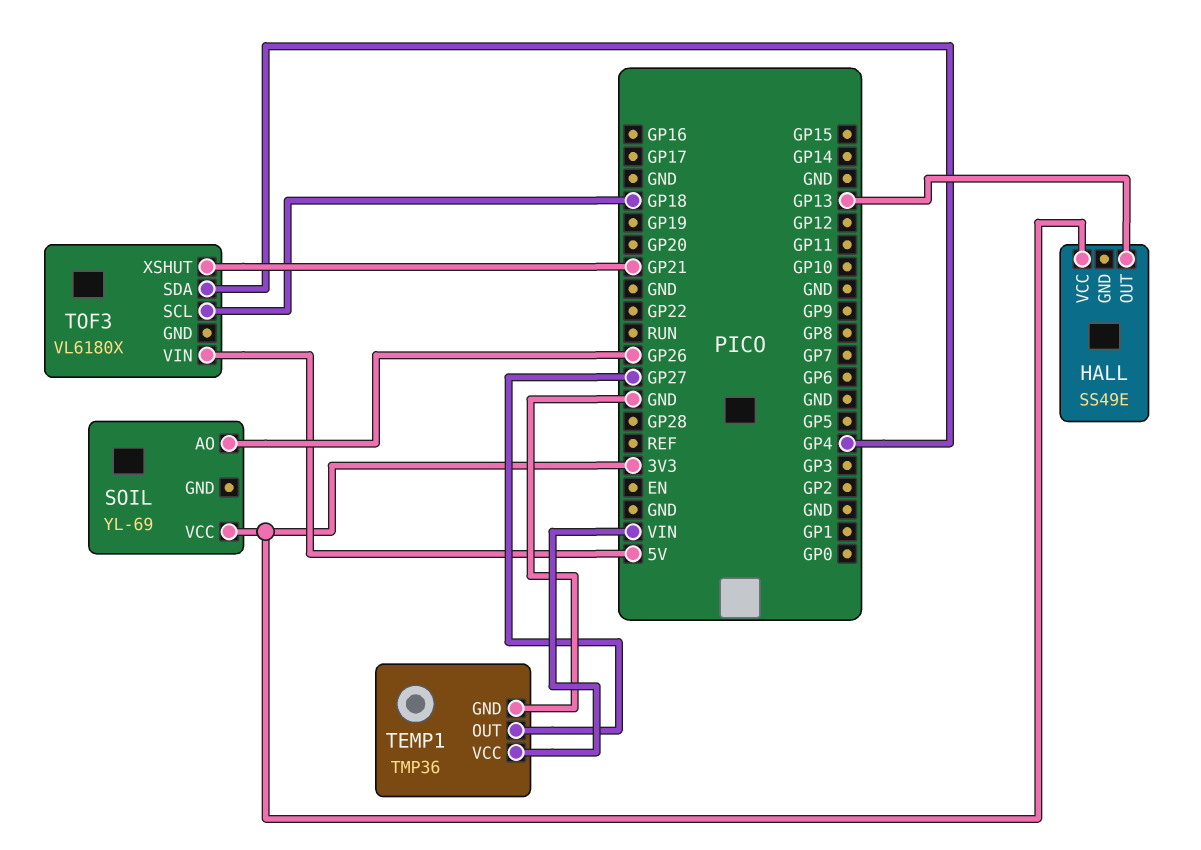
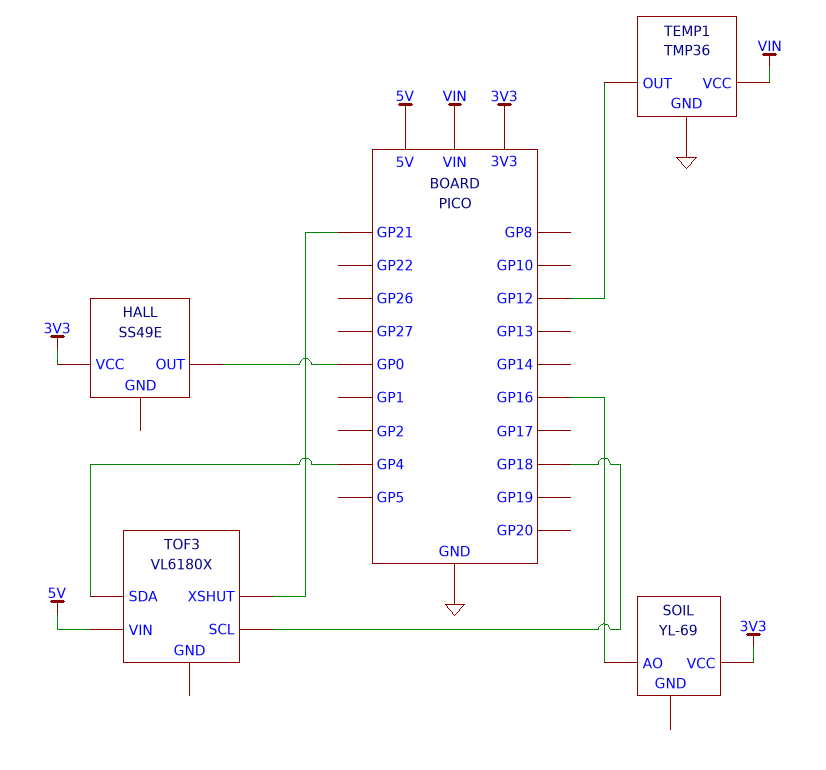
HALL pin OUT: GP13 -> GP0
SOIL pin AO: GP26 -> GP16
TEMP1 pin OUT: GP27 -> GP12

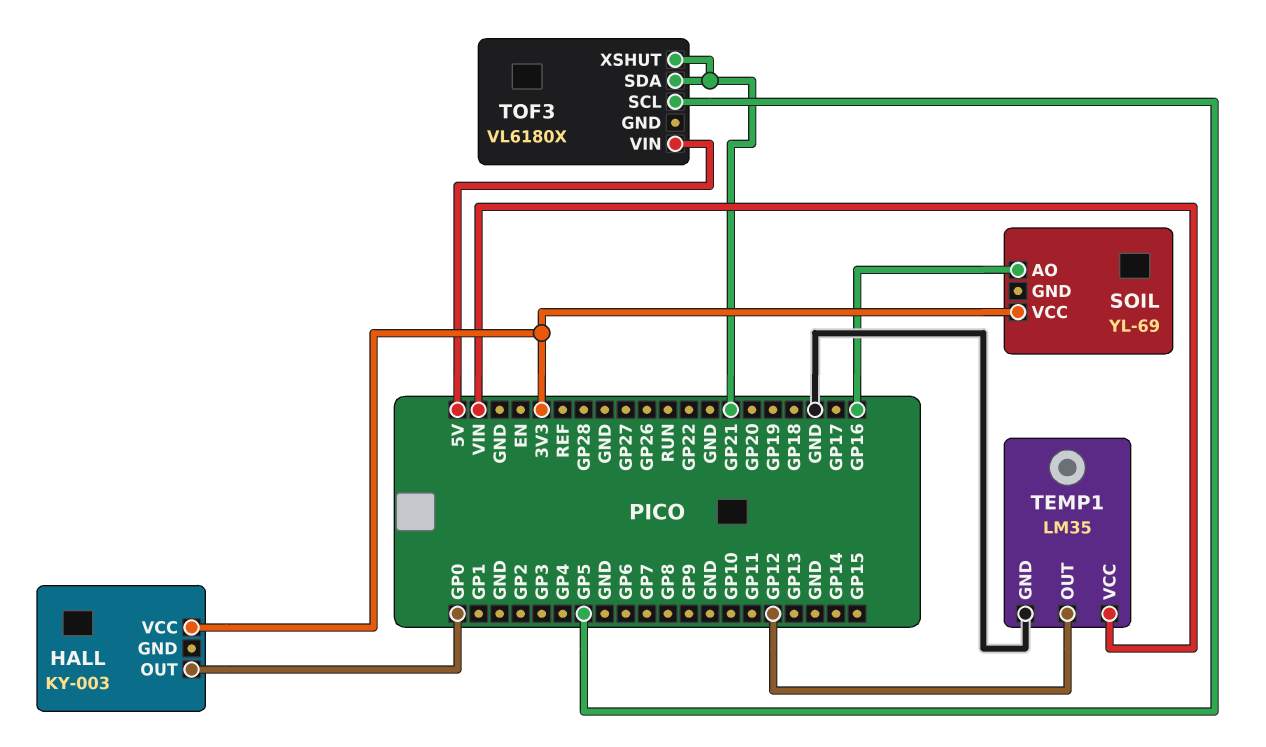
HALL: SS49E -> KY-003
TEMP1: TMP36 -> LM35
TOF3 pin SCL: GP18 -> GP5
TOF3 pin SDA: GP4 -> GP21

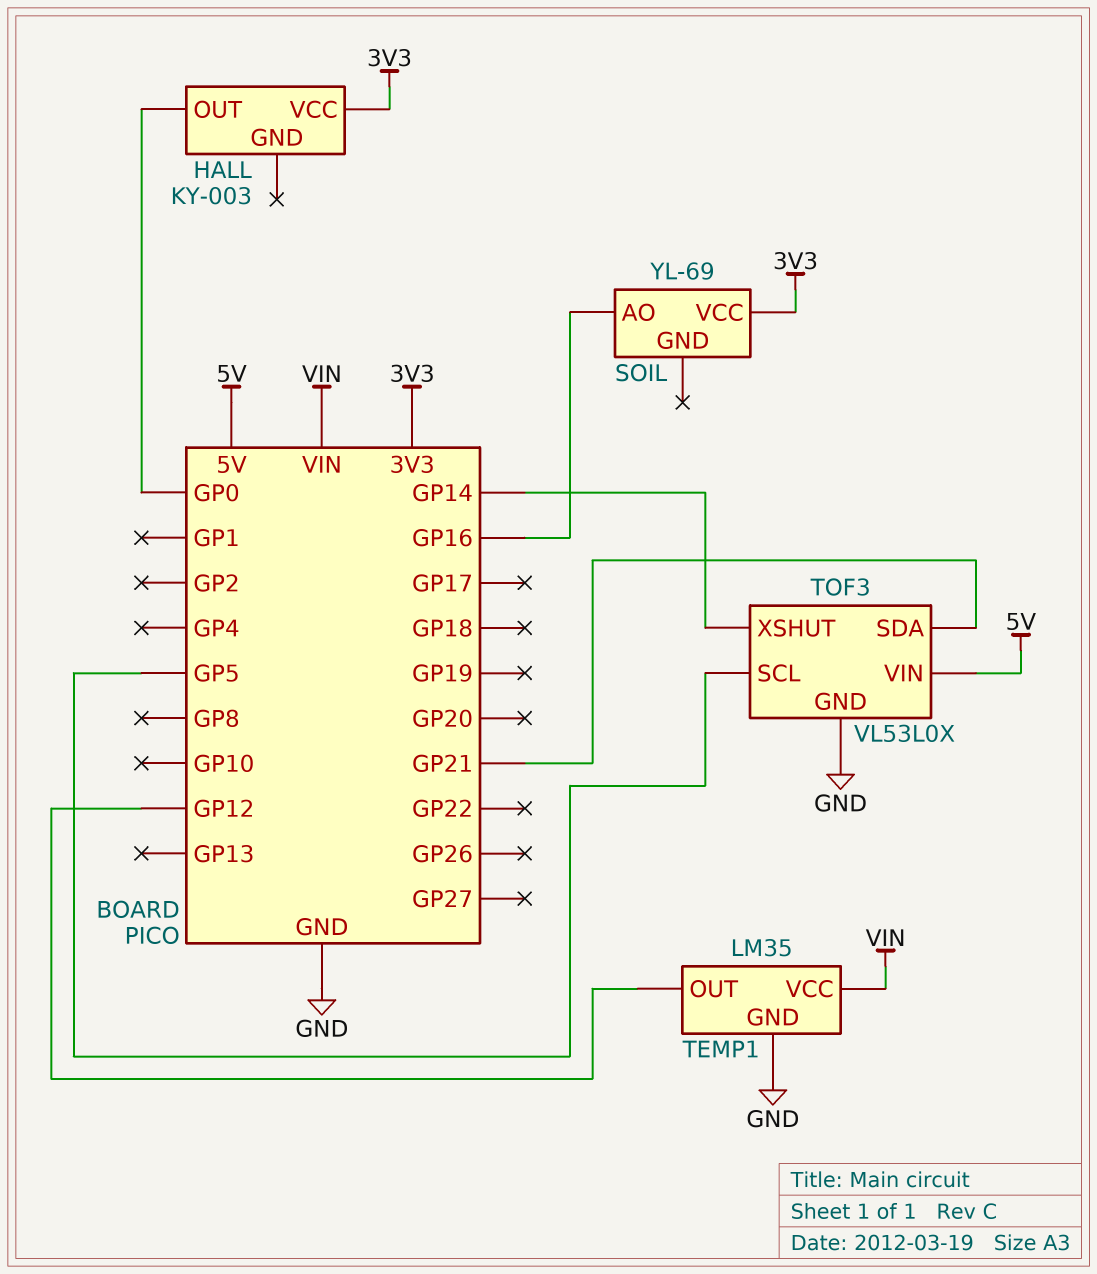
TOF3: VL6180X -> VL53L0X
TOF3 pin GND: none -> GND
TOF3 pin XSHUT: GP21 -> GP14

